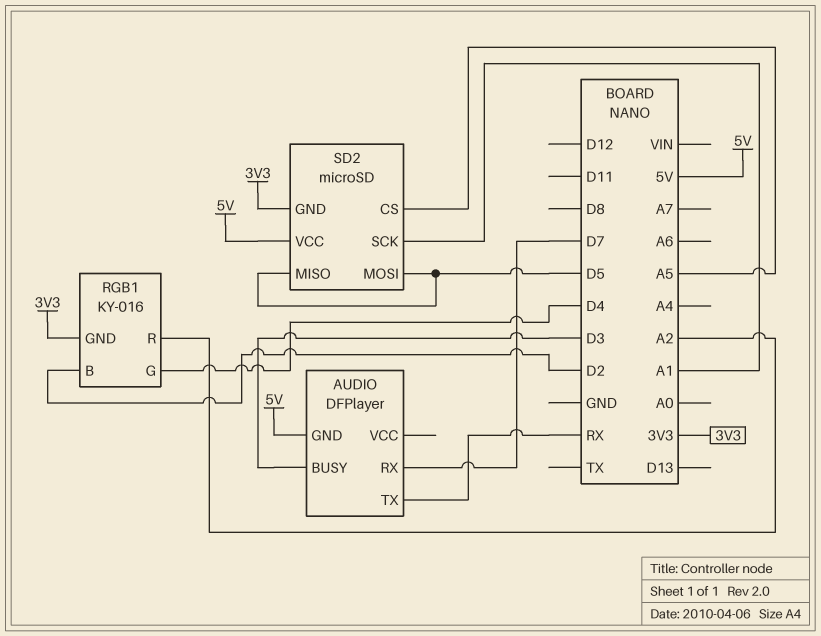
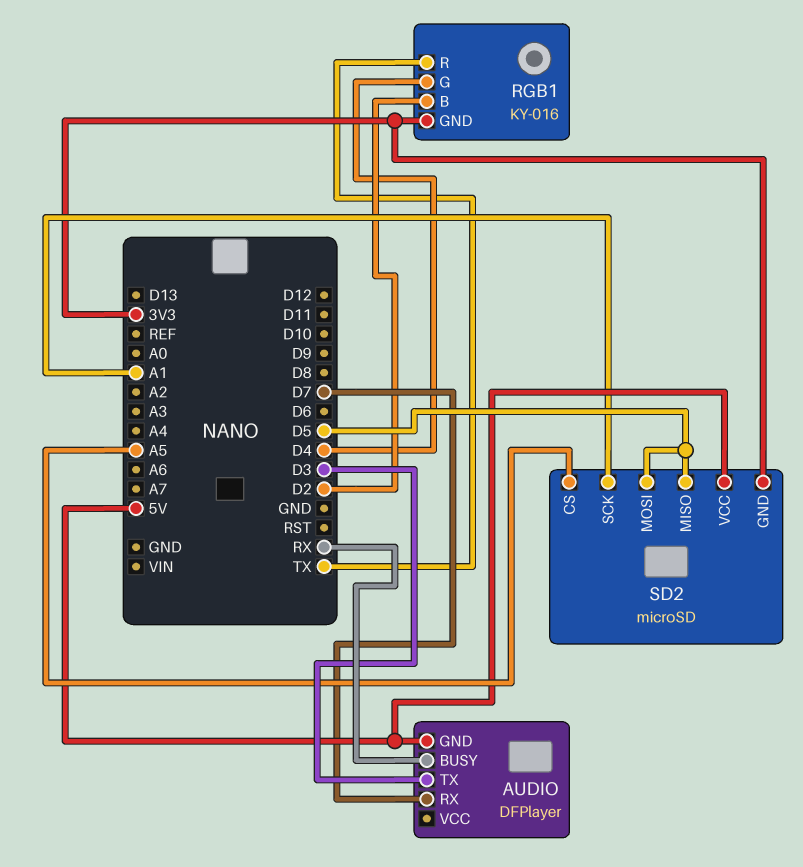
AUDIO pin BUSY: D3 -> RX
AUDIO pin TX: RX -> D3
RGB1 pin R: A2 -> TX

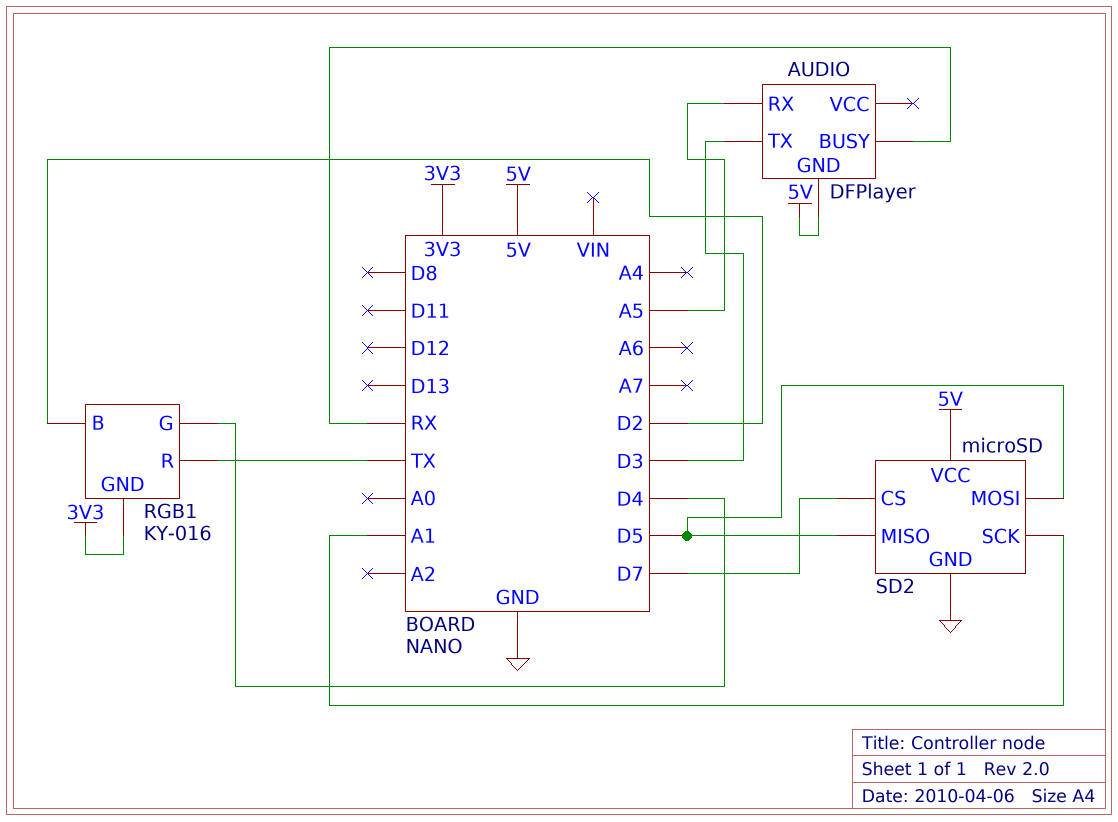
AUDIO pin RX: D7 -> A5
SD2 pin CS: A5 -> D7
SD2 pin GND: 3V3 -> GND

